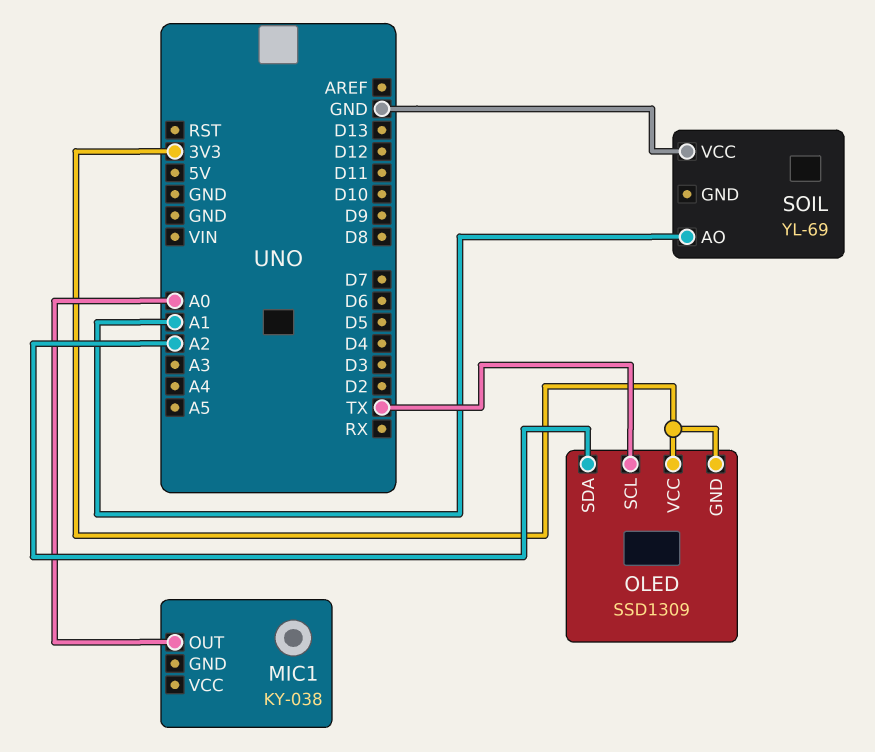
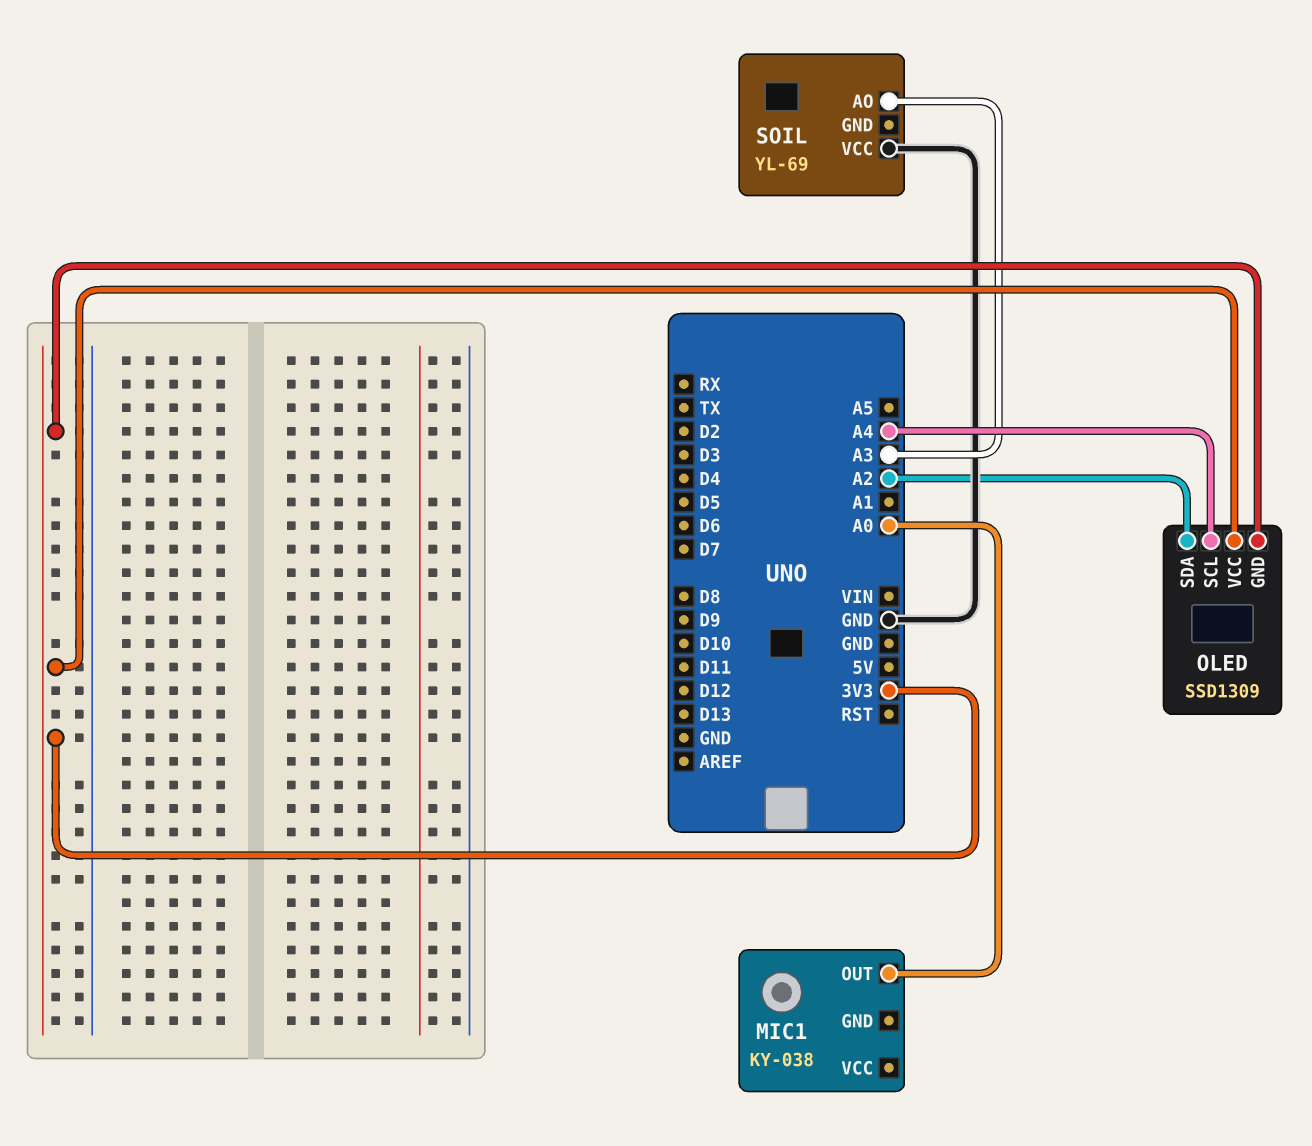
OLED pin SCL: TX -> A4
SOIL pin AO: A1 -> A3

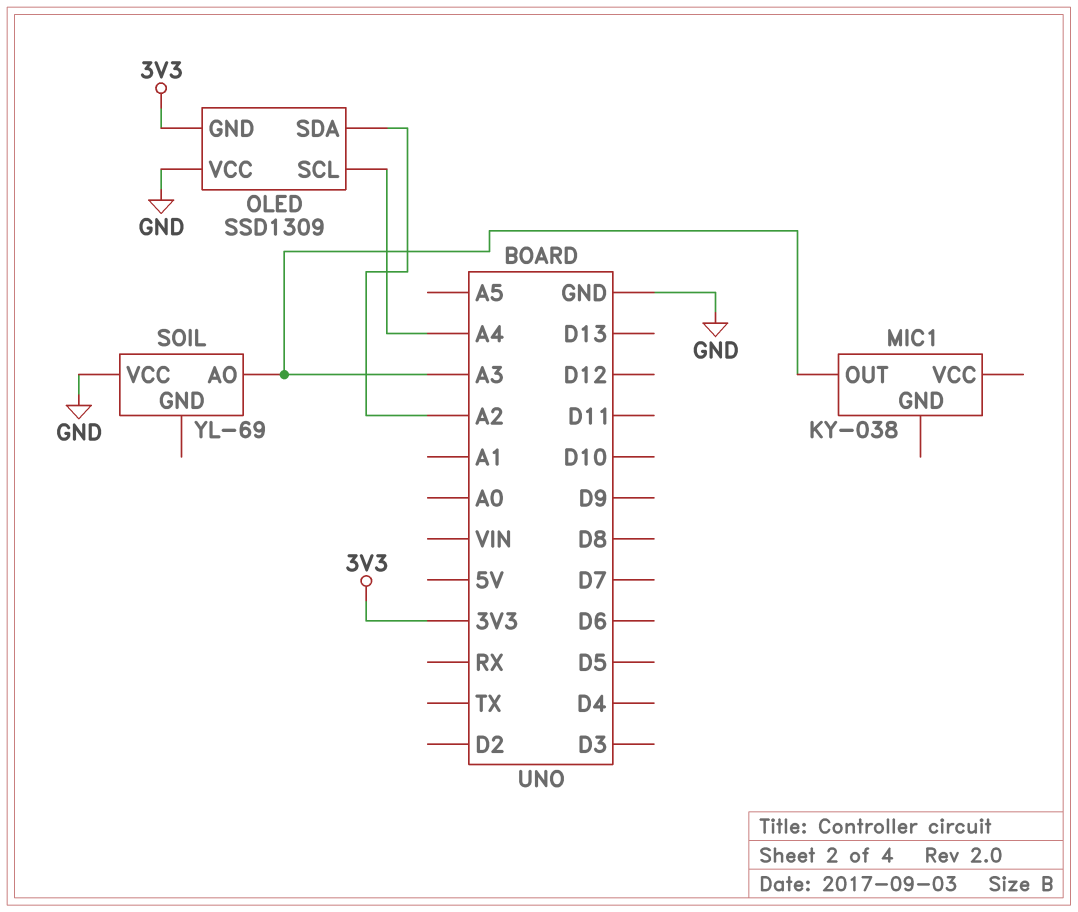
MIC1 pin OUT: A0 -> A3
OLED pin VCC: 3V3 -> GND

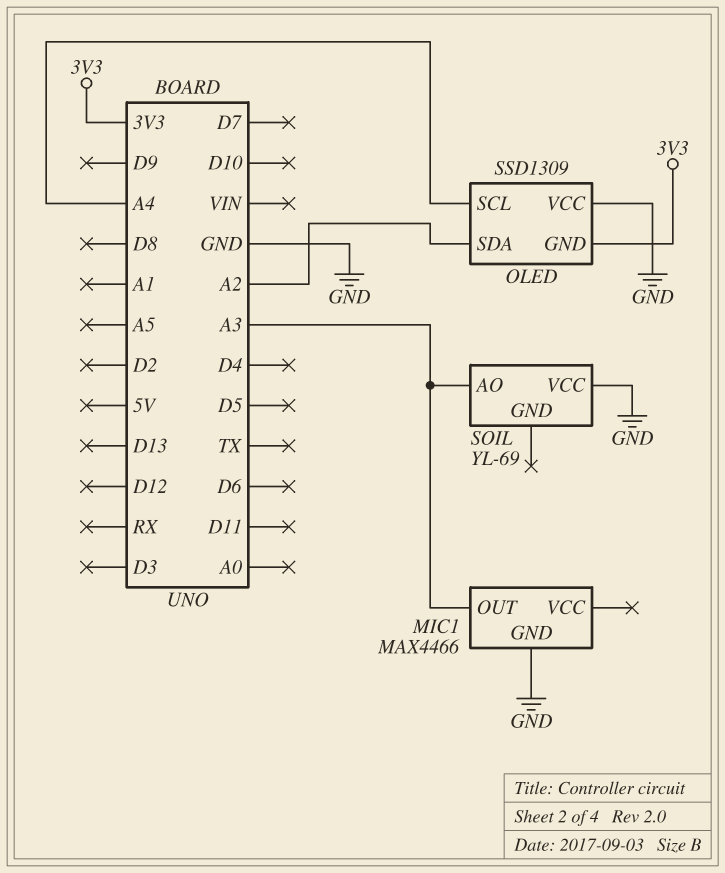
MIC1: KY-038 -> MAX4466
MIC1 pin GND: none -> GND

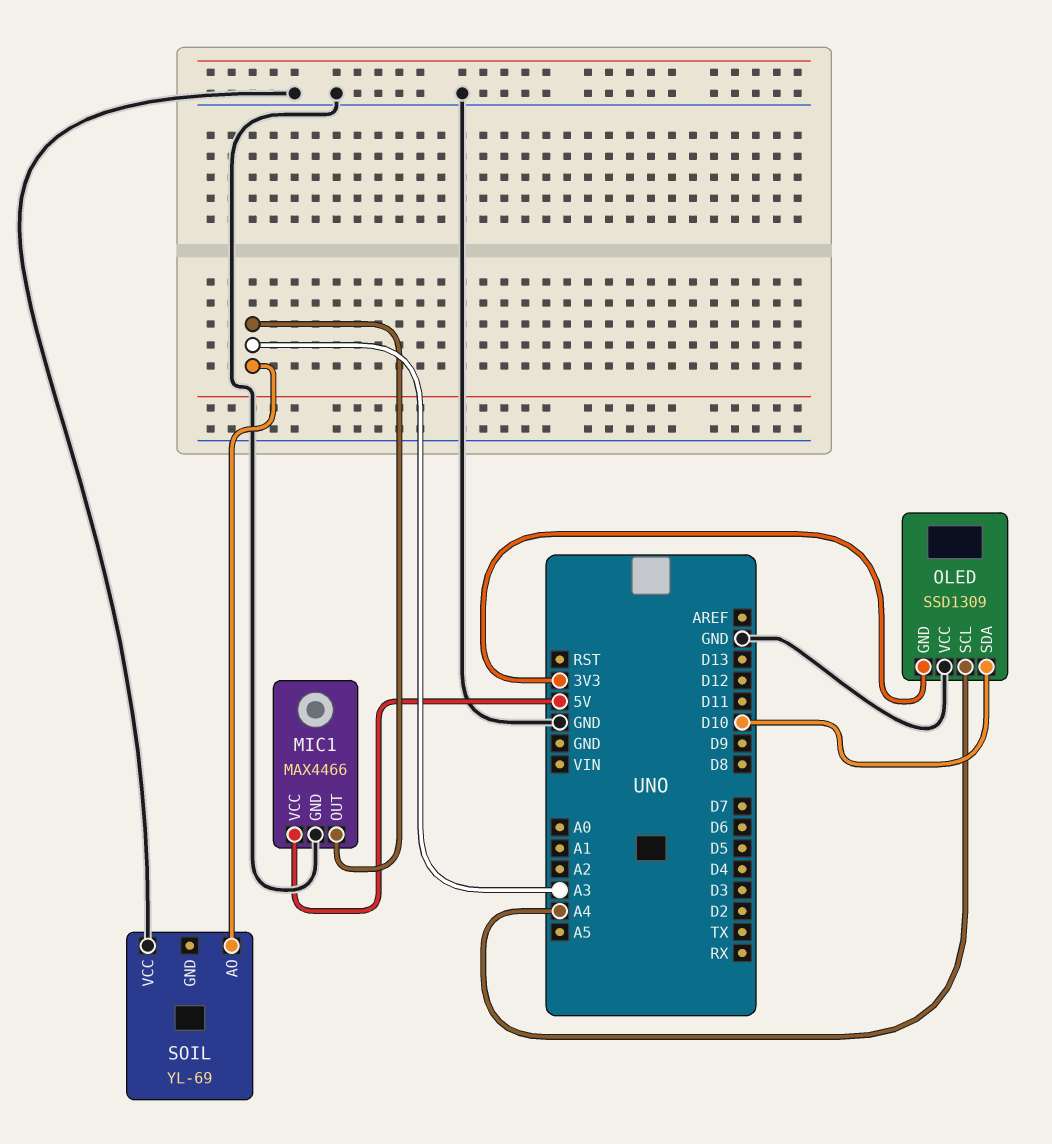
MIC1 pin VCC: none -> 5V
OLED pin SDA: A2 -> D10

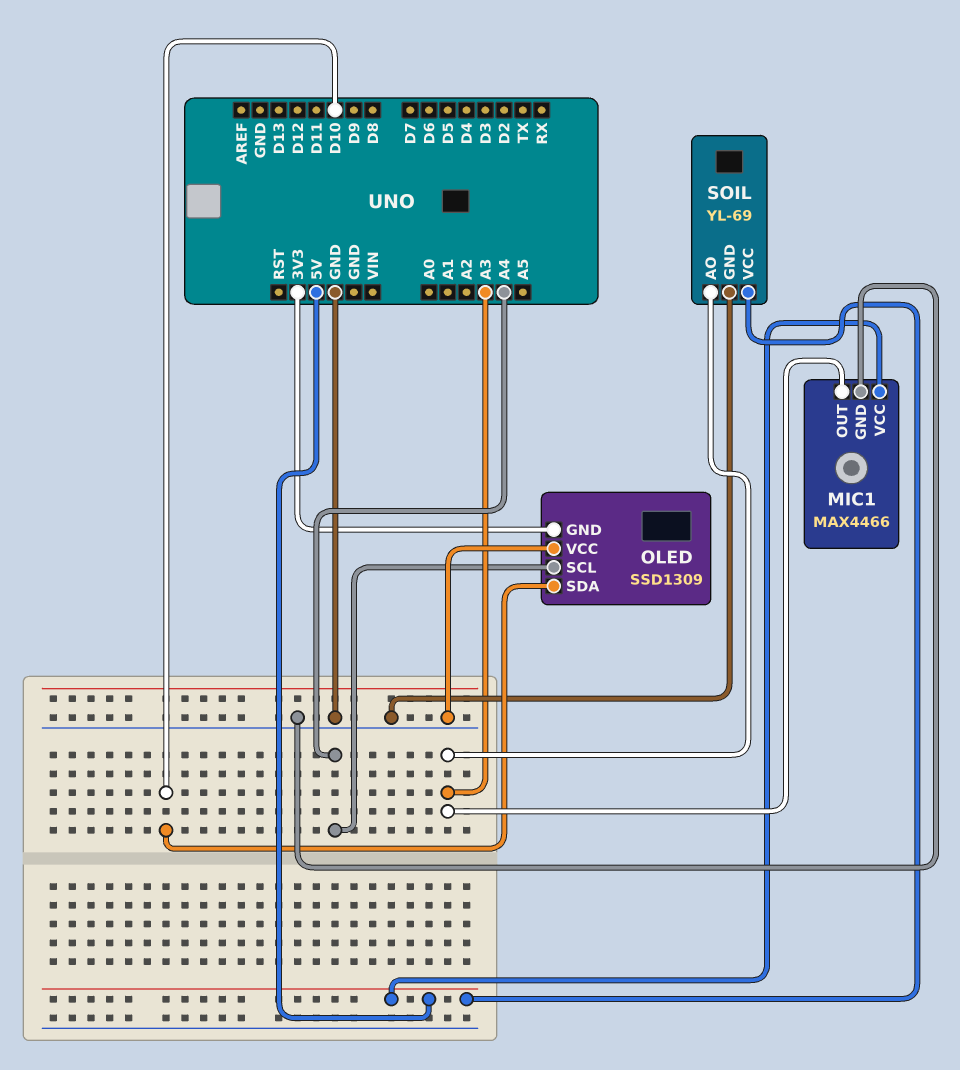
SOIL pin GND: none -> GND
SOIL pin VCC: GND -> 5V

